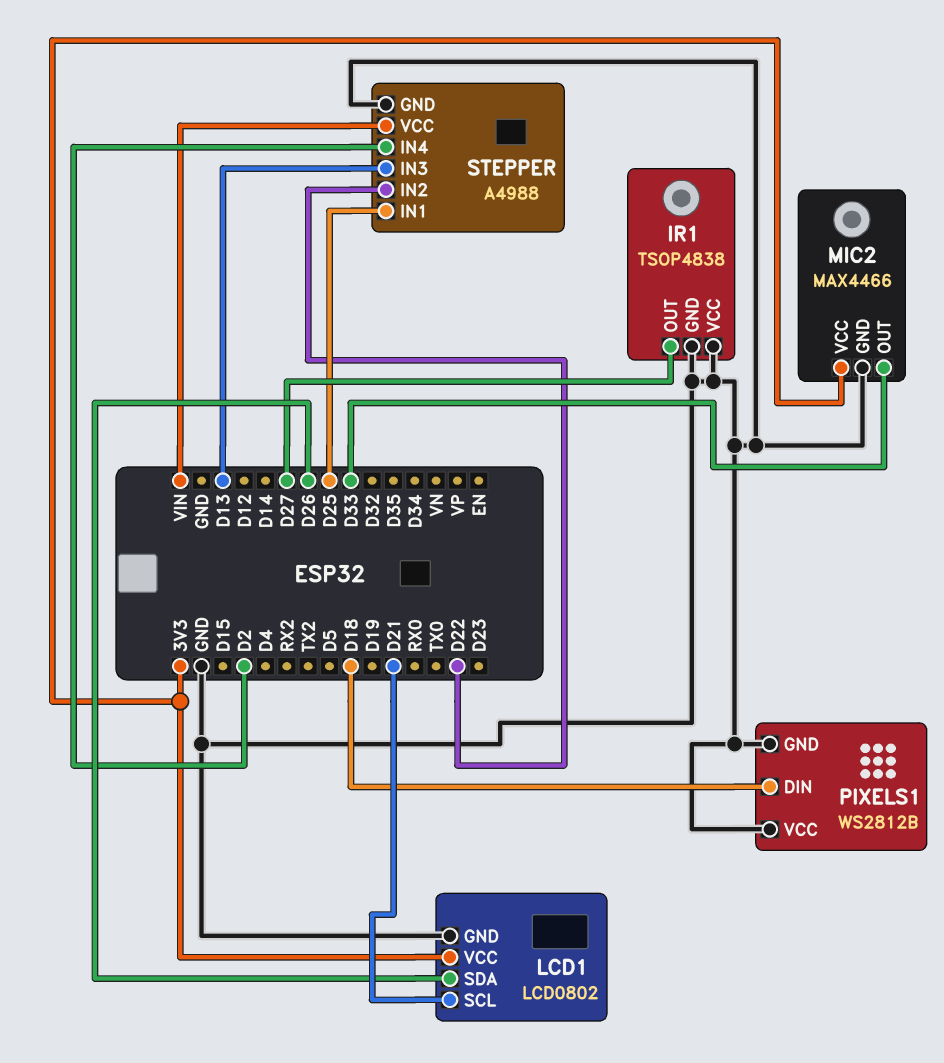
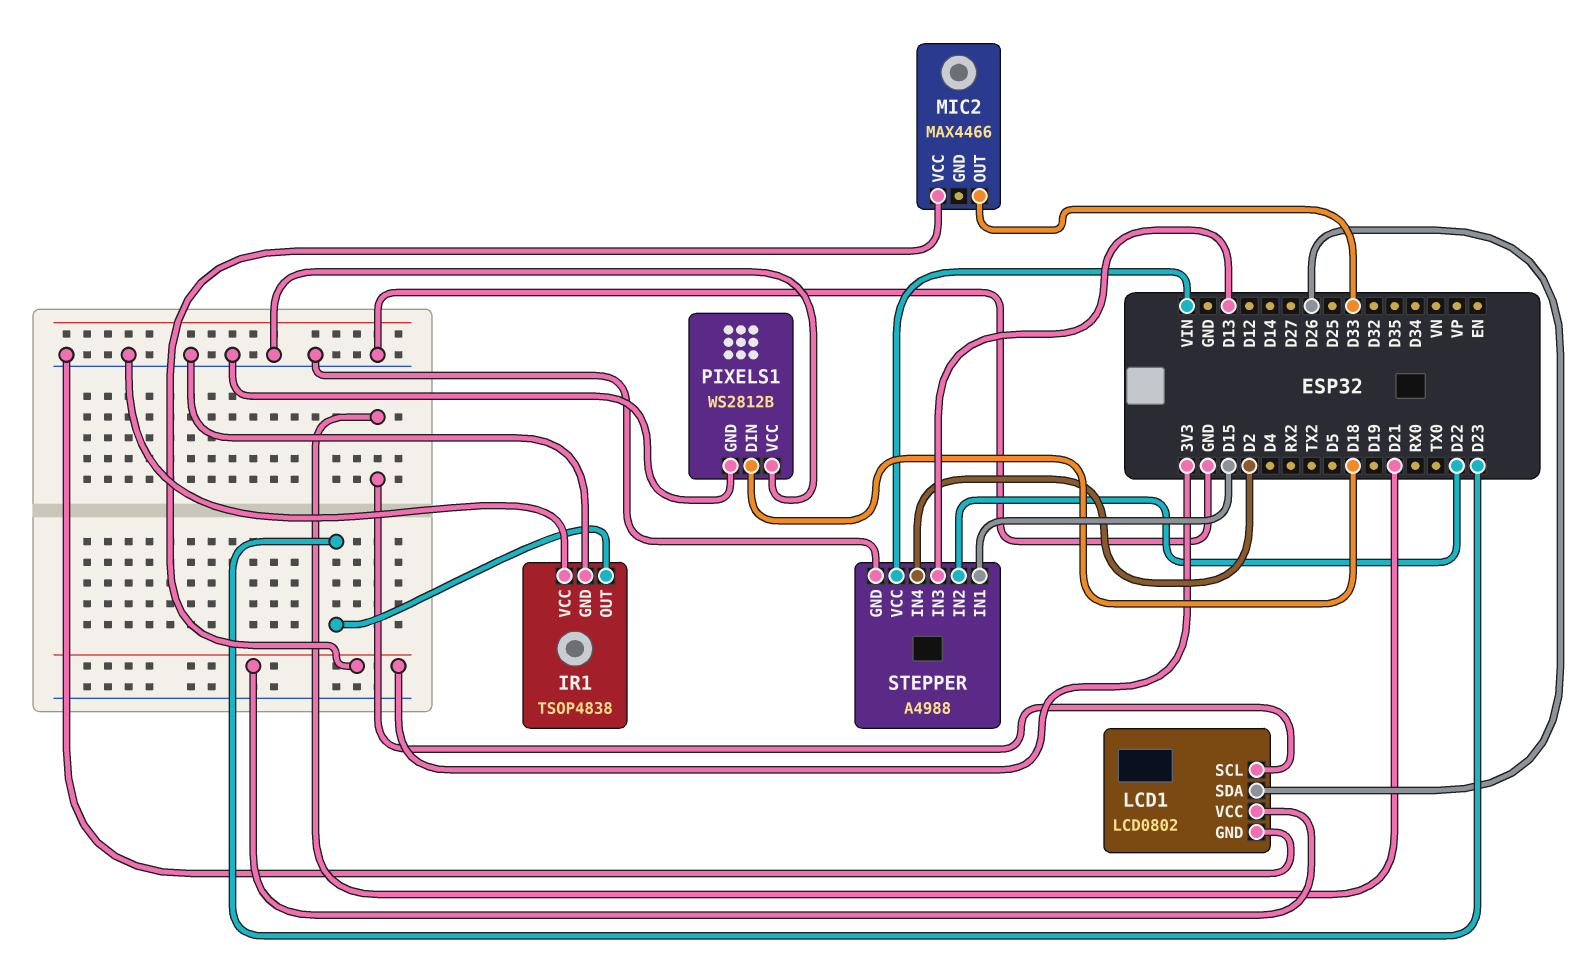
IR1 pin OUT: D27 -> D23
MIC2 pin GND: GND -> none
STEPPER pin IN1: D25 -> D15

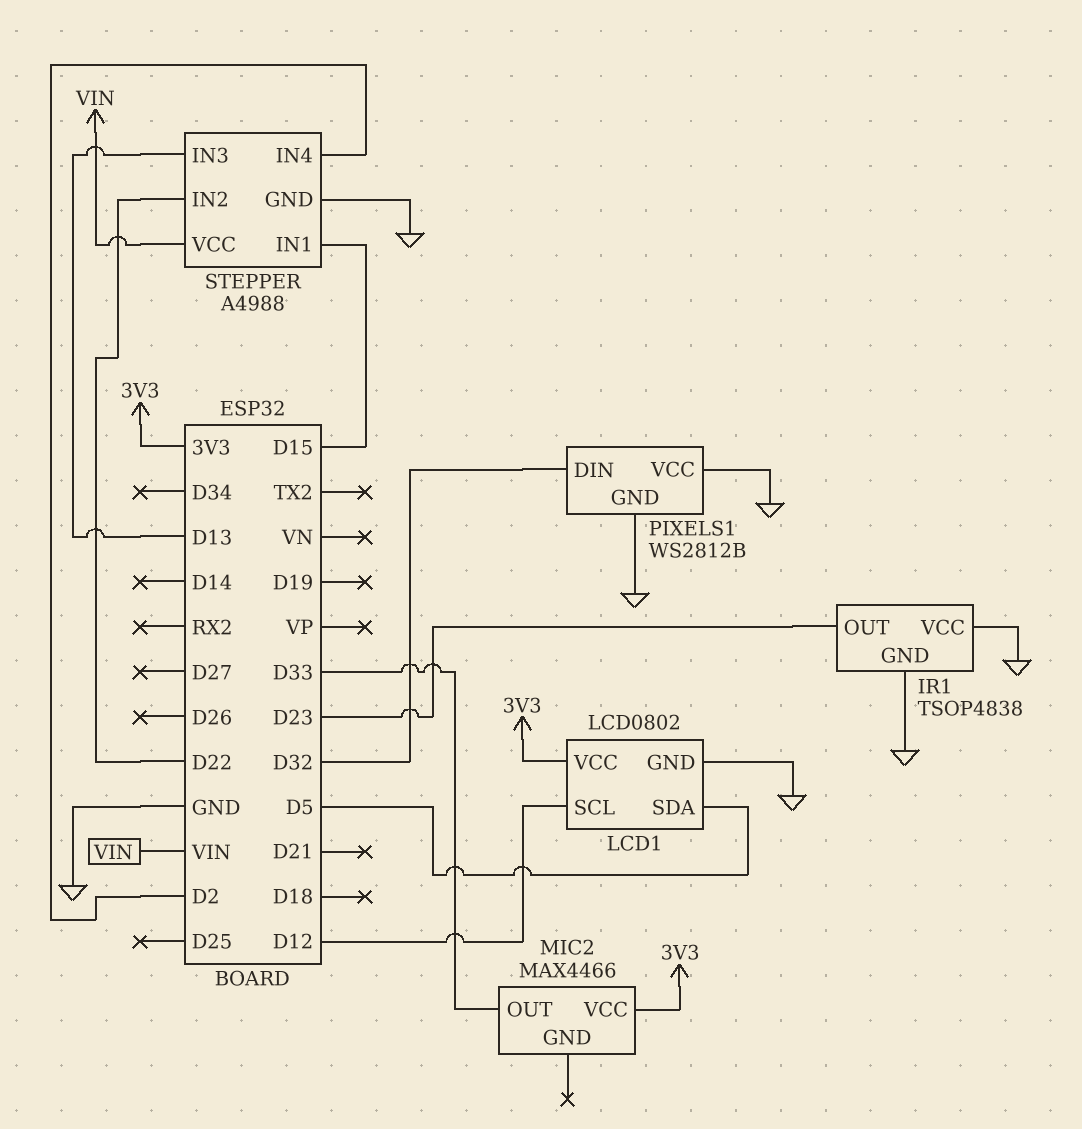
LCD1 pin SCL: D21 -> D12
LCD1 pin SDA: D26 -> D5
PIXELS1 pin DIN: D18 -> D32

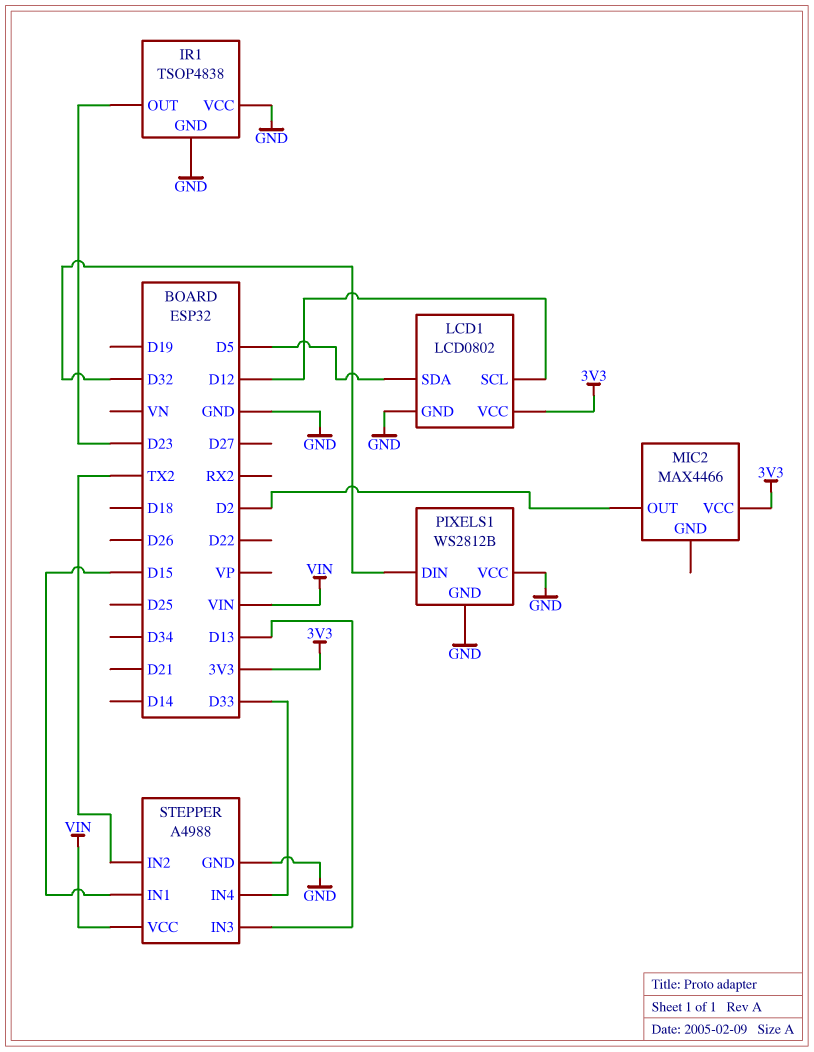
MIC2 pin OUT: D33 -> D2
STEPPER pin IN2: D22 -> TX2
STEPPER pin IN4: D2 -> D33

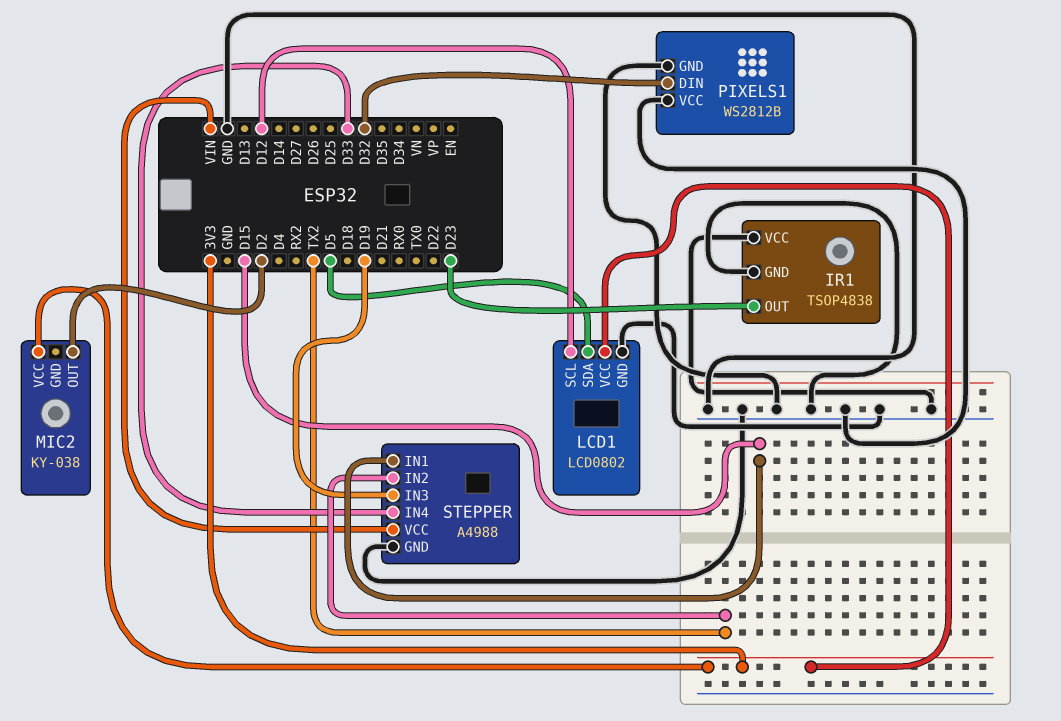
MIC2: MAX4466 -> KY-038
STEPPER pin IN3: D13 -> D19

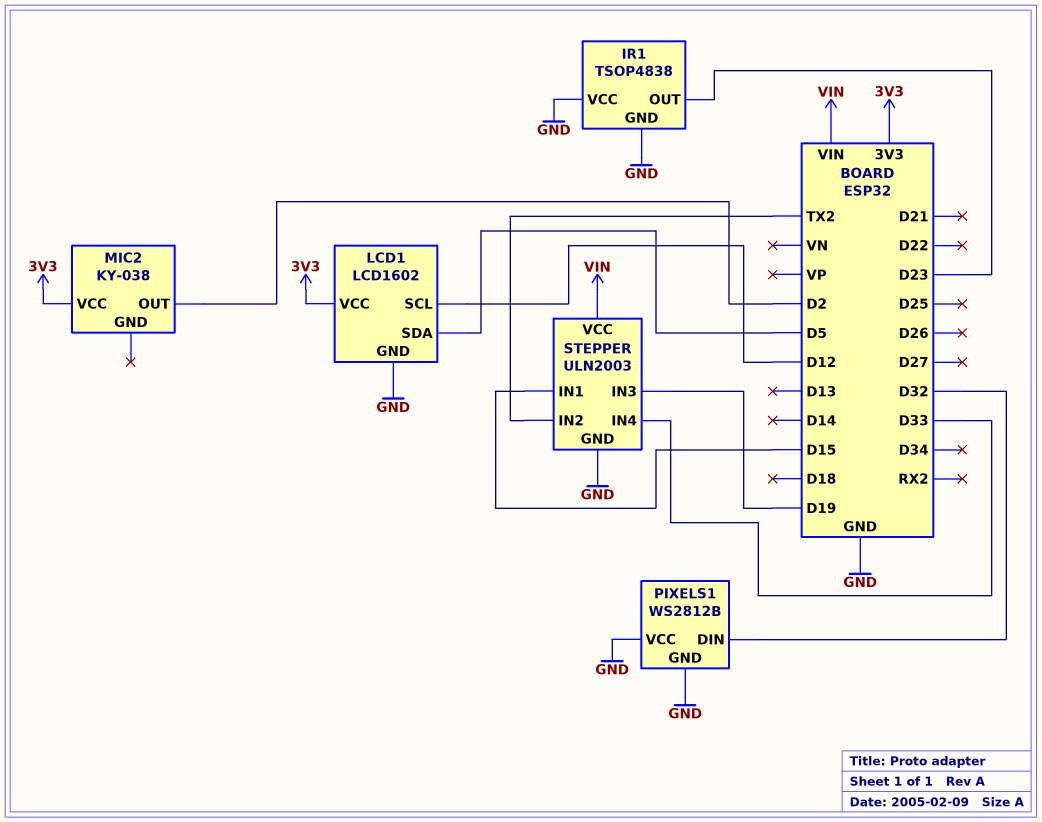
LCD1: LCD0802 -> LCD1602
STEPPER: A4988 -> ULN2003

